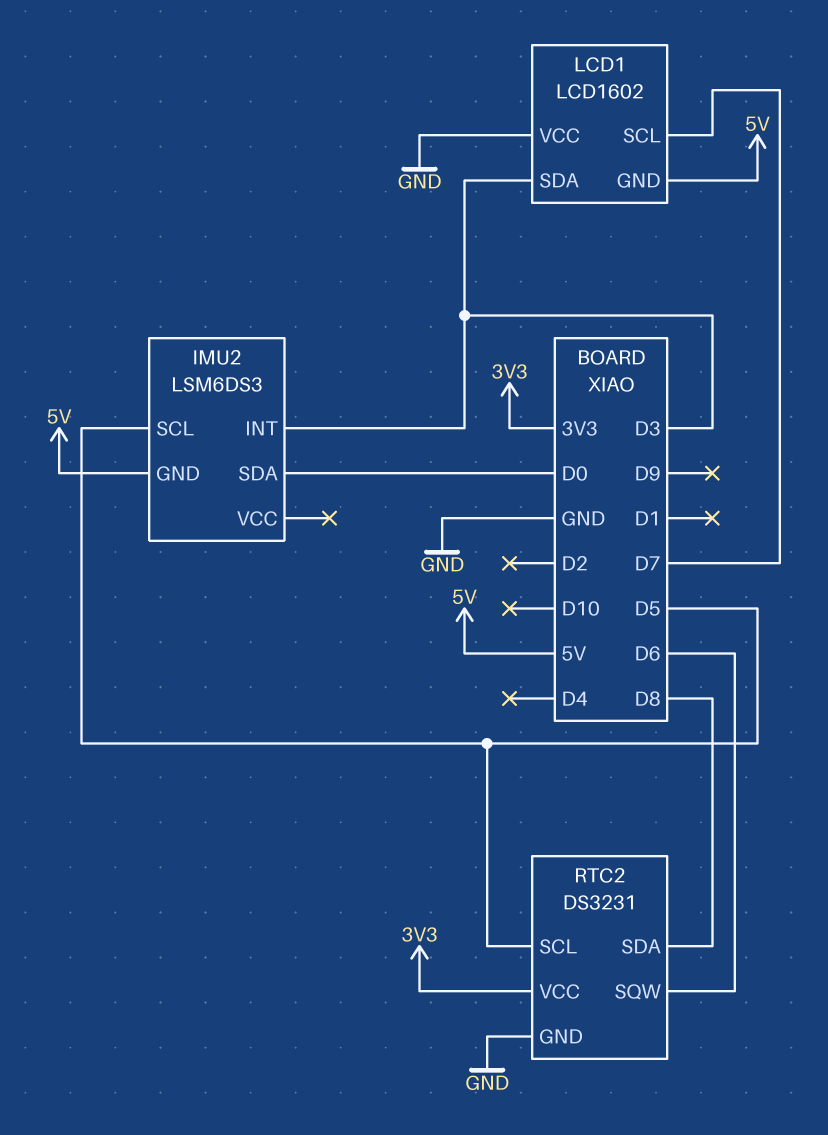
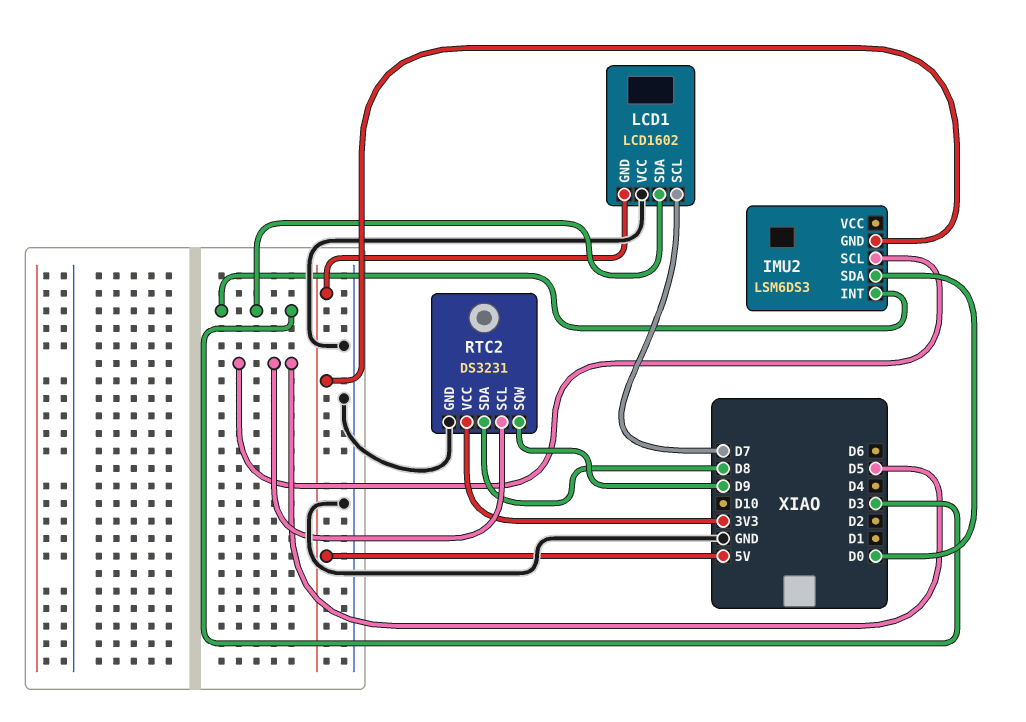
RTC2 pin SQW: D6 -> D9

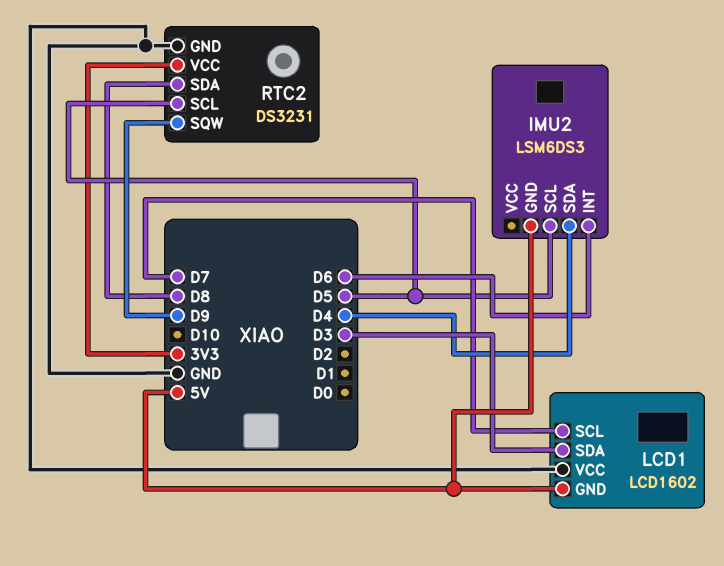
IMU2 pin INT: D3 -> D6
IMU2 pin SDA: D0 -> D4

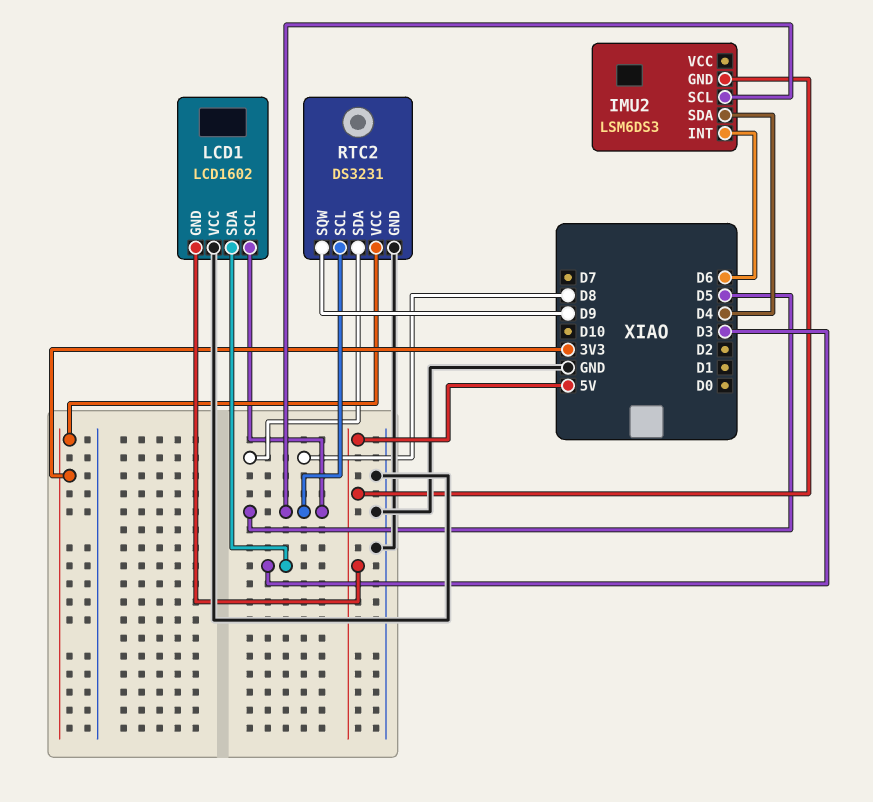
LCD1 pin SCL: D7 -> D5

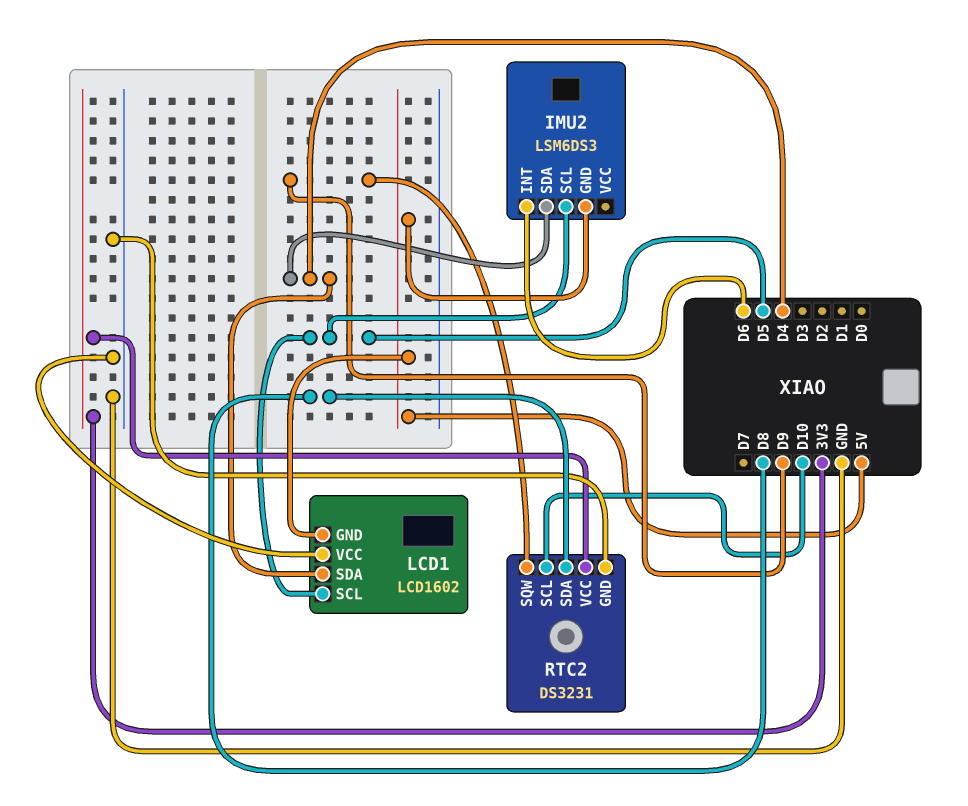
LCD1 pin SDA: D3 -> D4
RTC2 pin SCL: D5 -> D10

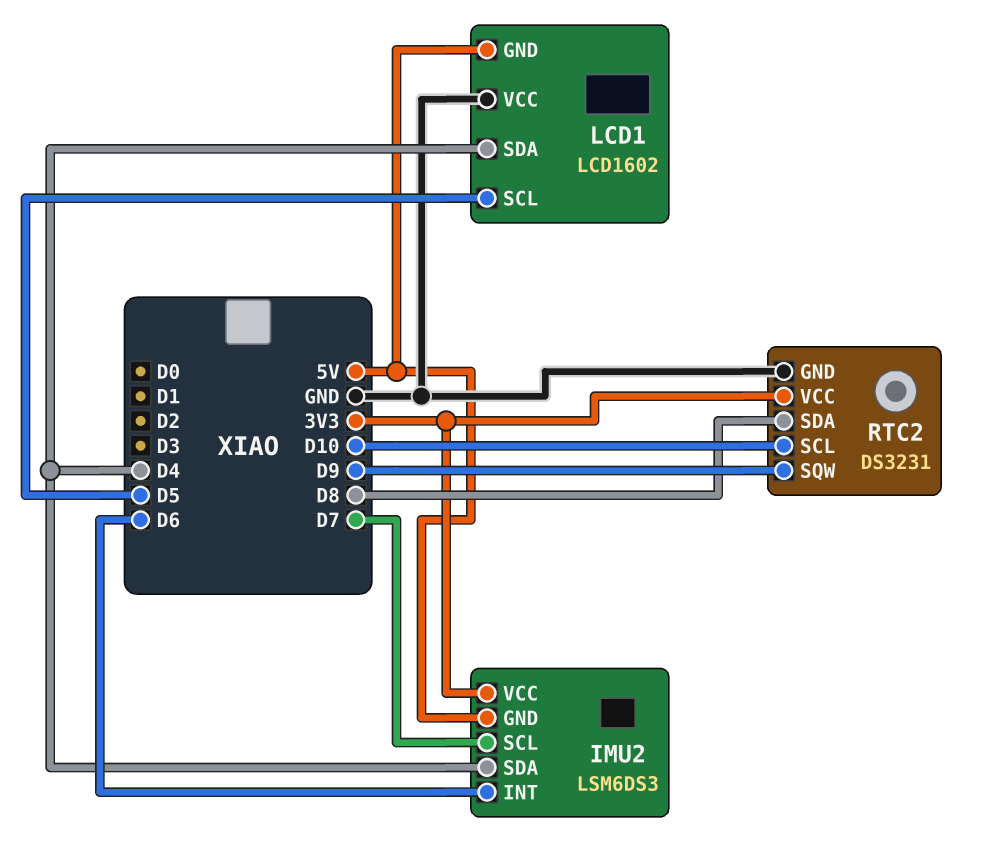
IMU2 pin SCL: D5 -> D7
IMU2 pin VCC: none -> 3V3

